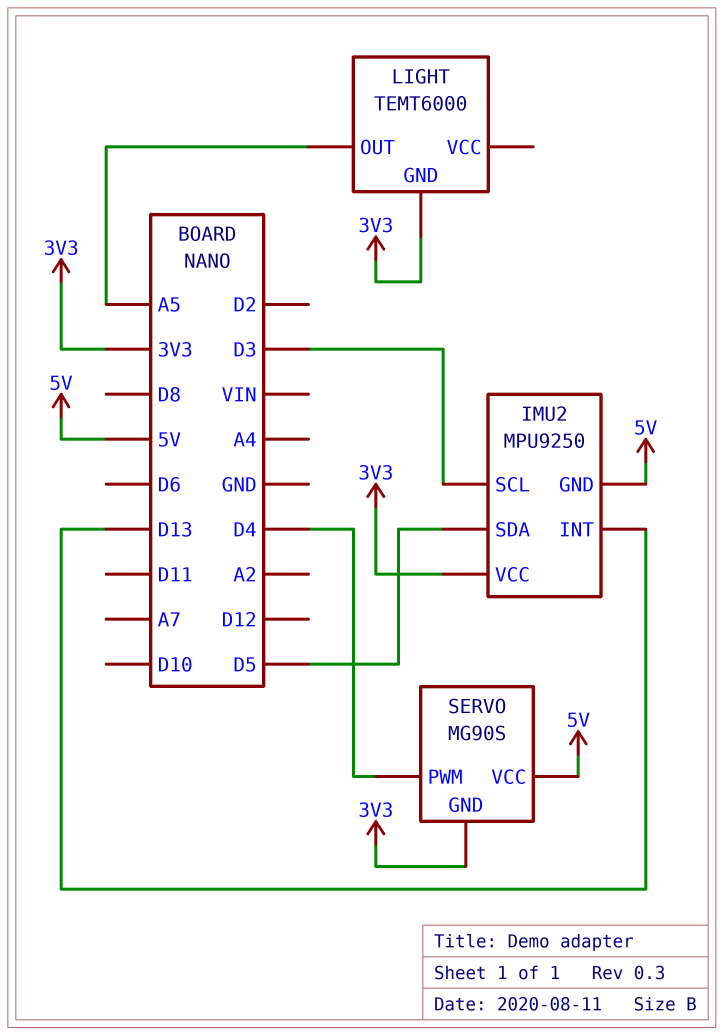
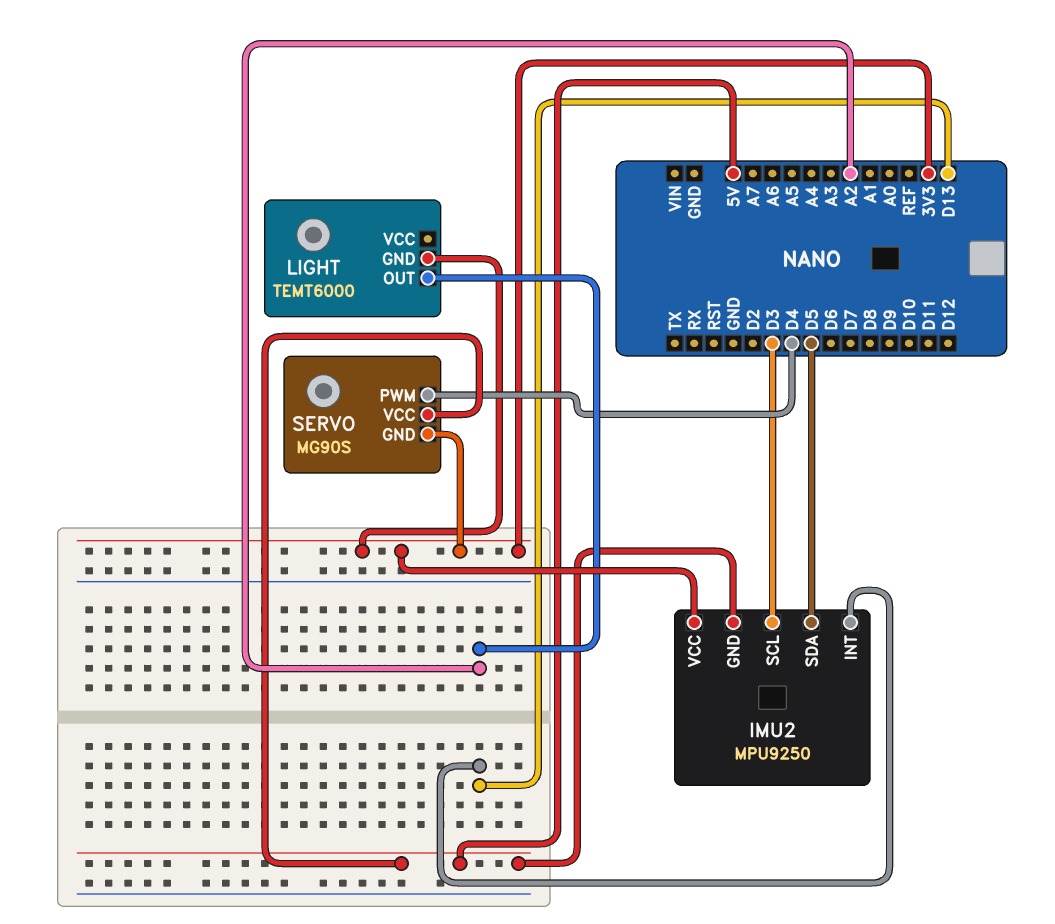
LIGHT pin OUT: A5 -> A2

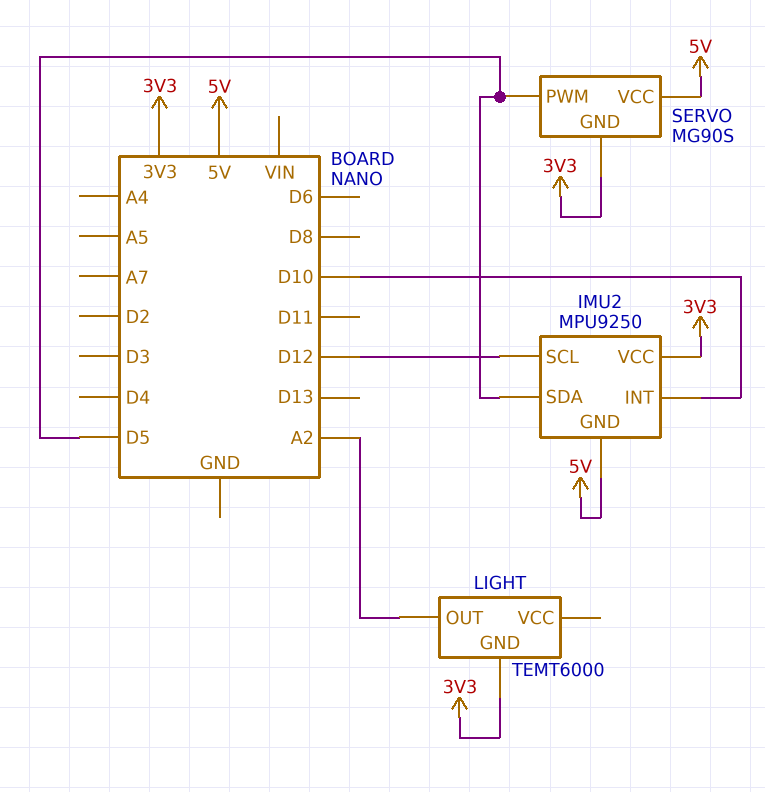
IMU2 pin INT: D13 -> D10
IMU2 pin SCL: D3 -> D12
SERVO pin PWM: D4 -> D5

